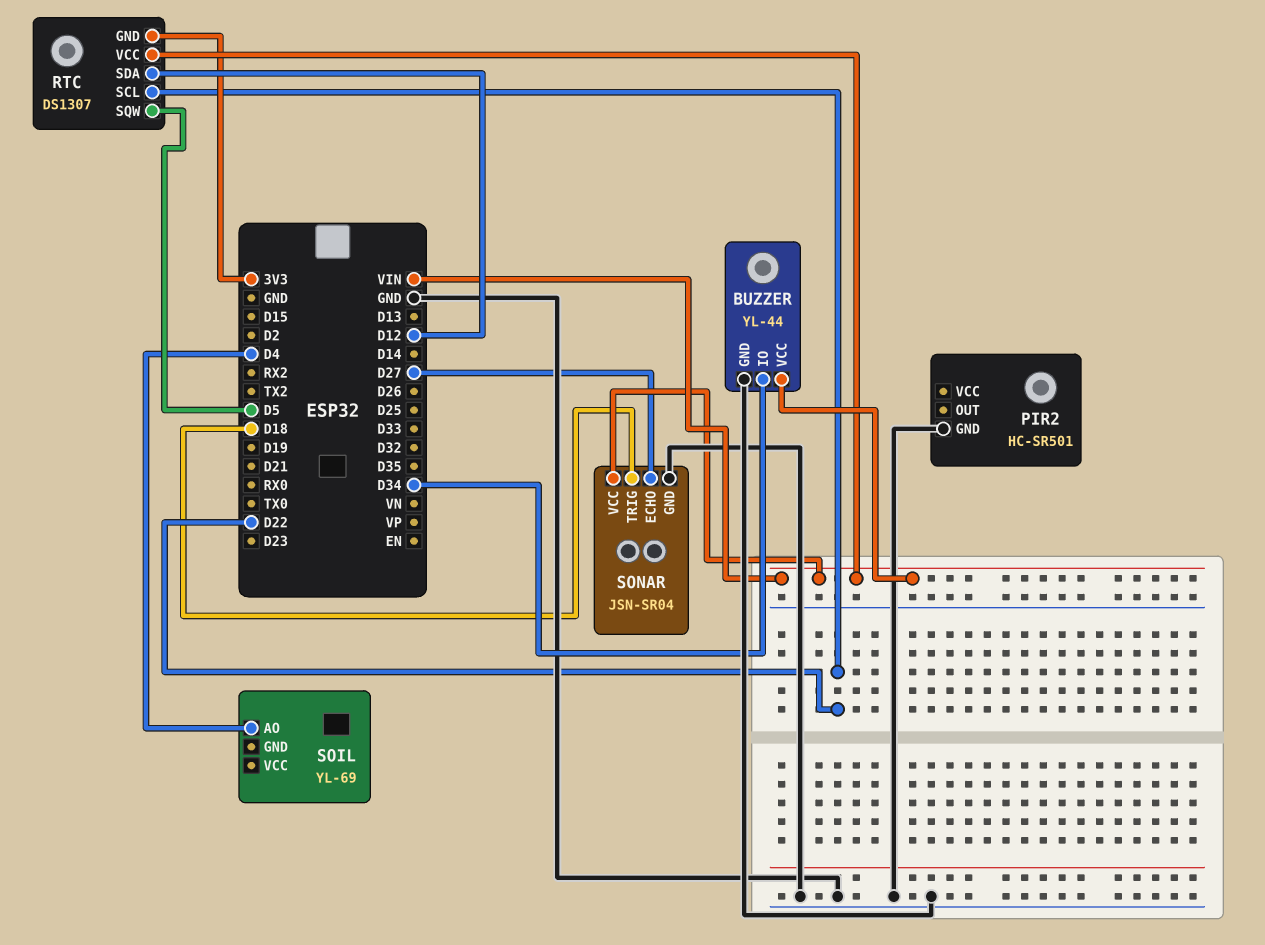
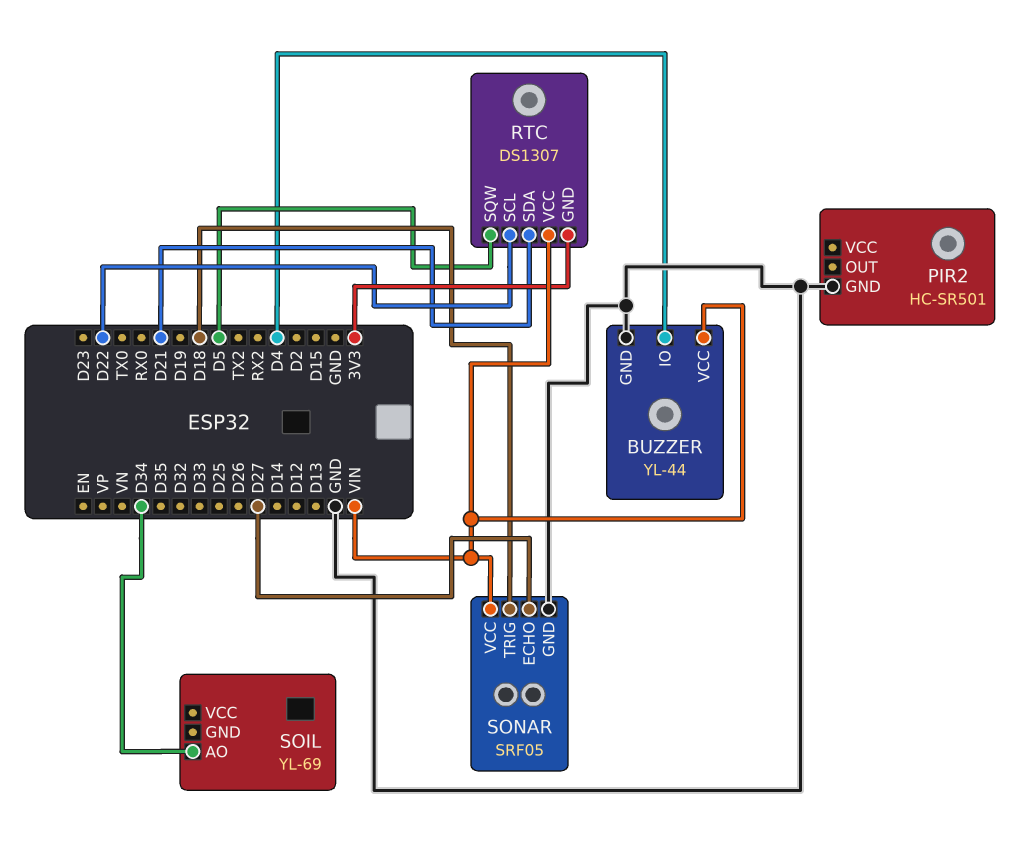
BUZZER pin IO: D34 -> D4
RTC pin SDA: D12 -> D21
SOIL pin AO: D4 -> D34
SONAR: JSN-SR04 -> SRF05

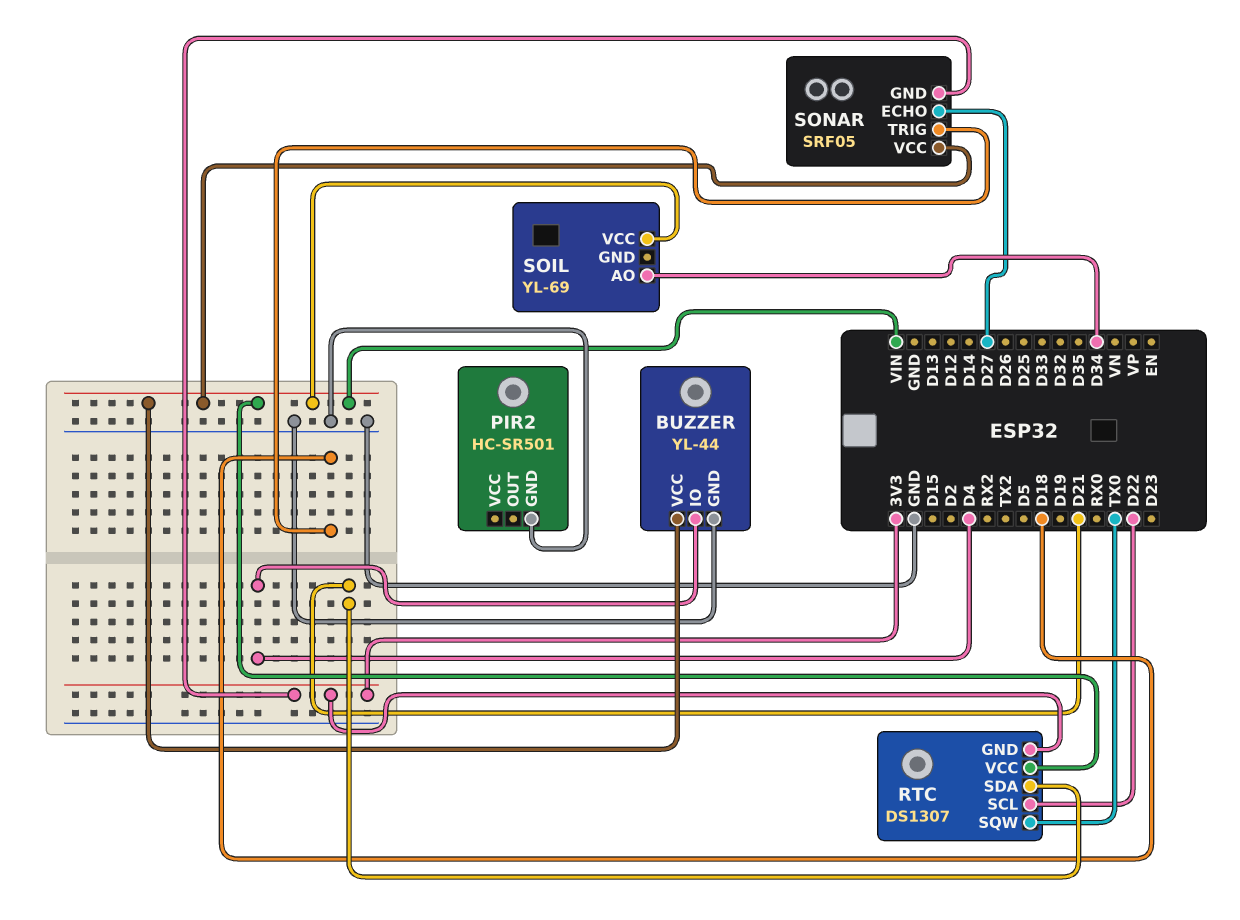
RTC pin SQW: D5 -> TX0
SOIL pin VCC: none -> VIN
SONAR pin GND: GND -> 3V3

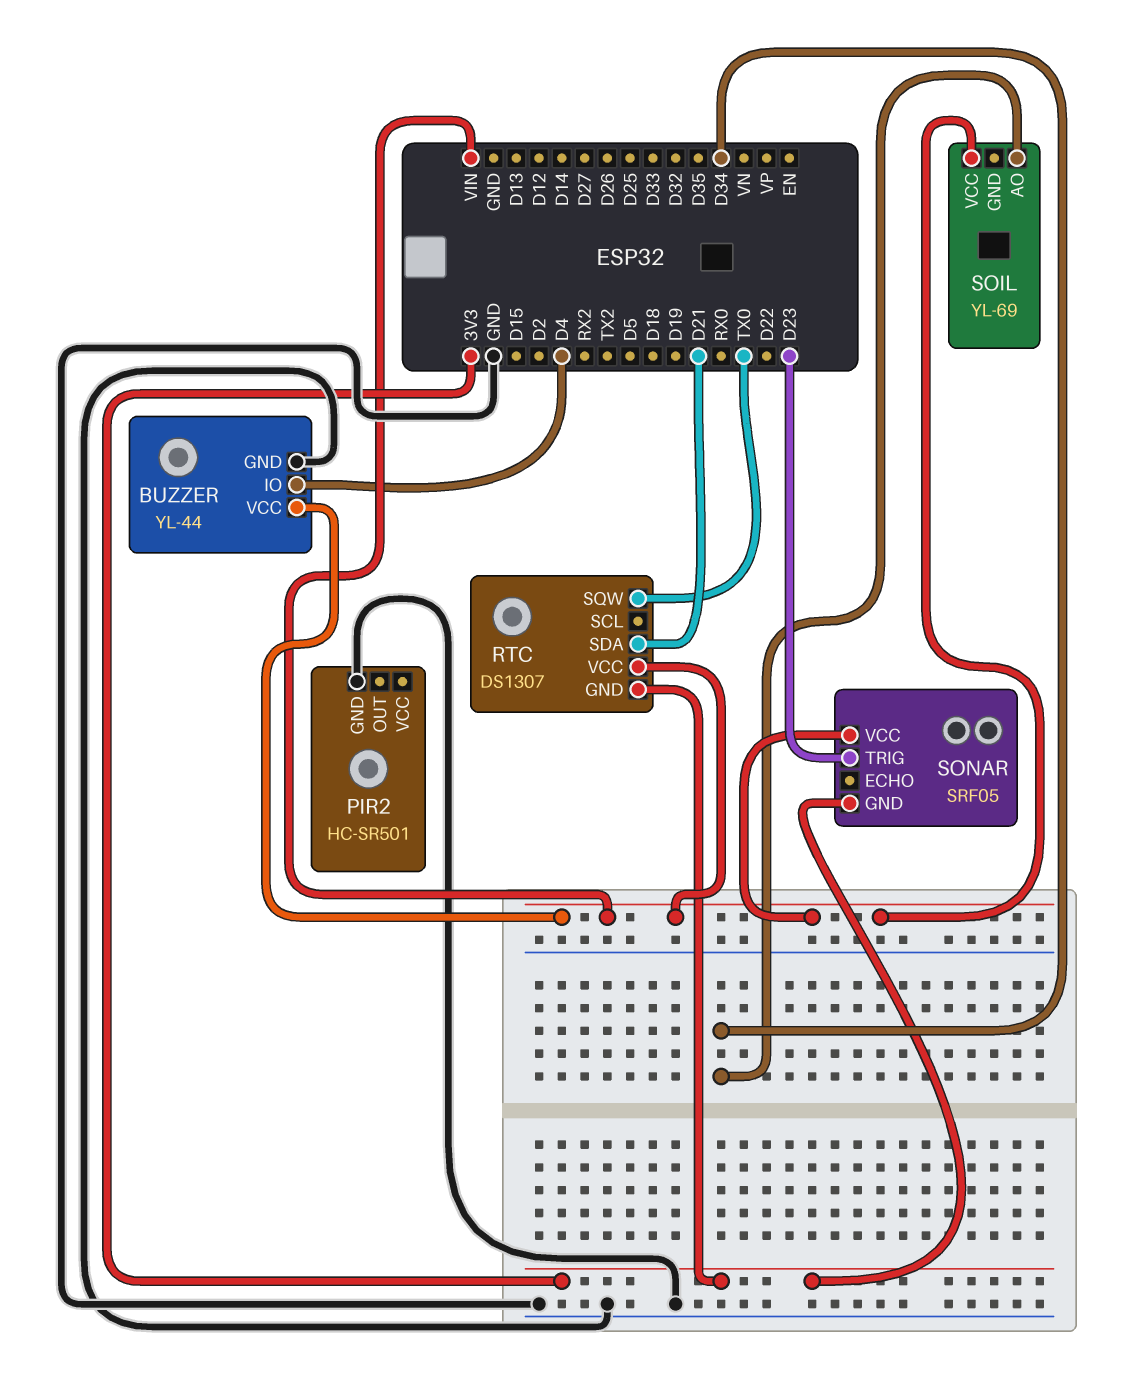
RTC pin SCL: D22 -> none
SONAR pin ECHO: D27 -> none
SONAR pin TRIG: D18 -> D23

